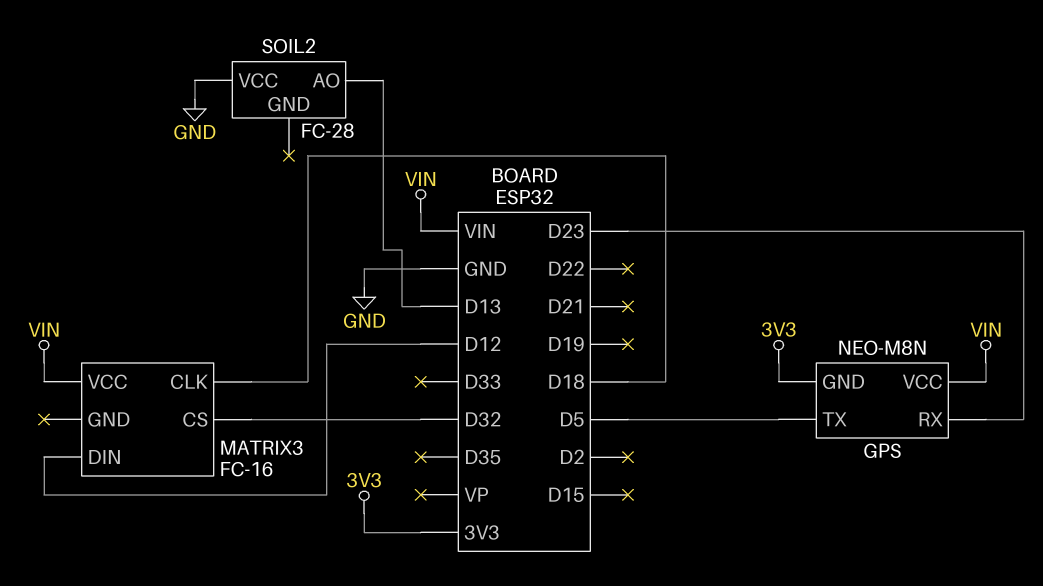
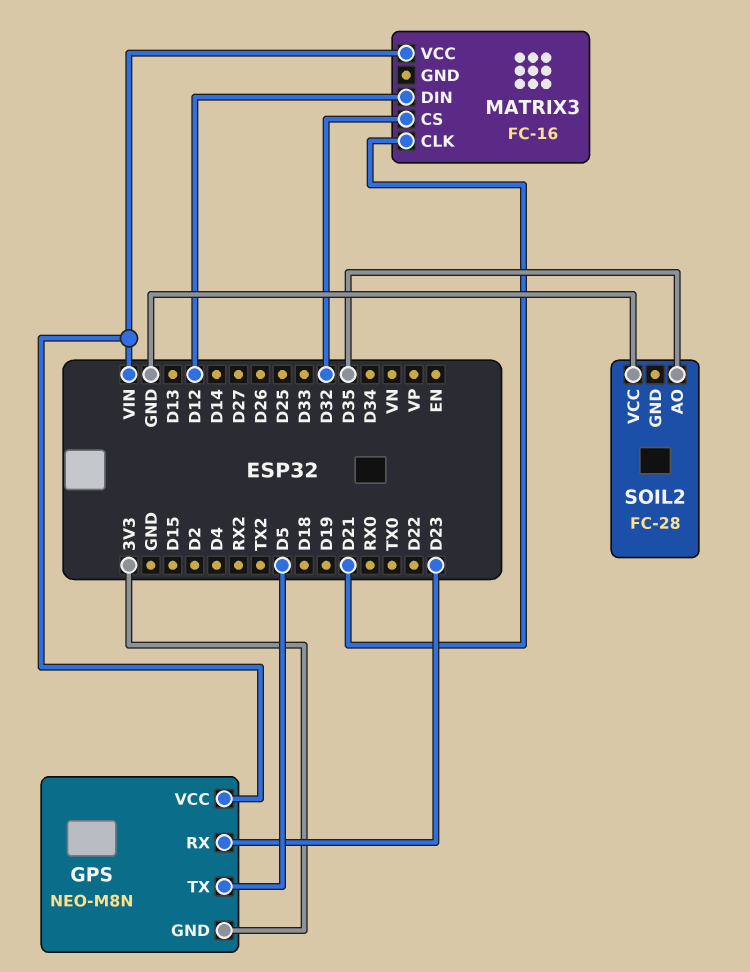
MATRIX3 pin CLK: D18 -> D21
SOIL2 pin AO: D13 -> D35

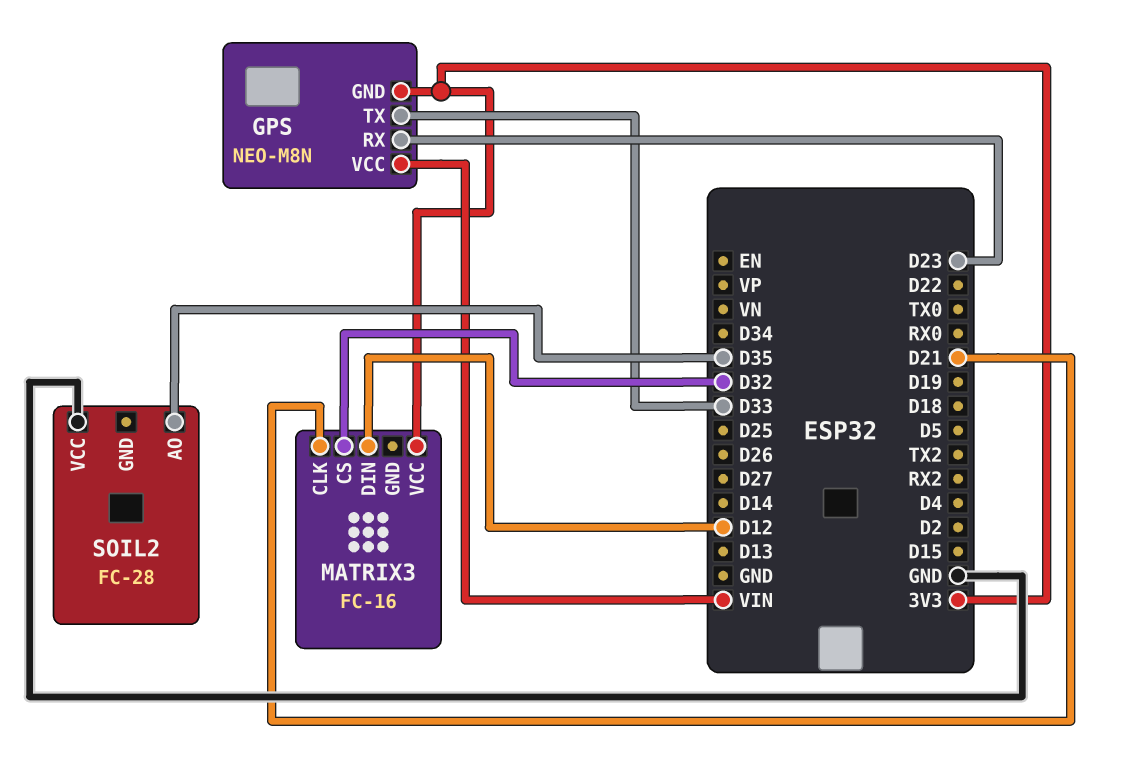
GPS pin TX: D5 -> D33
MATRIX3 pin VCC: VIN -> 3V3

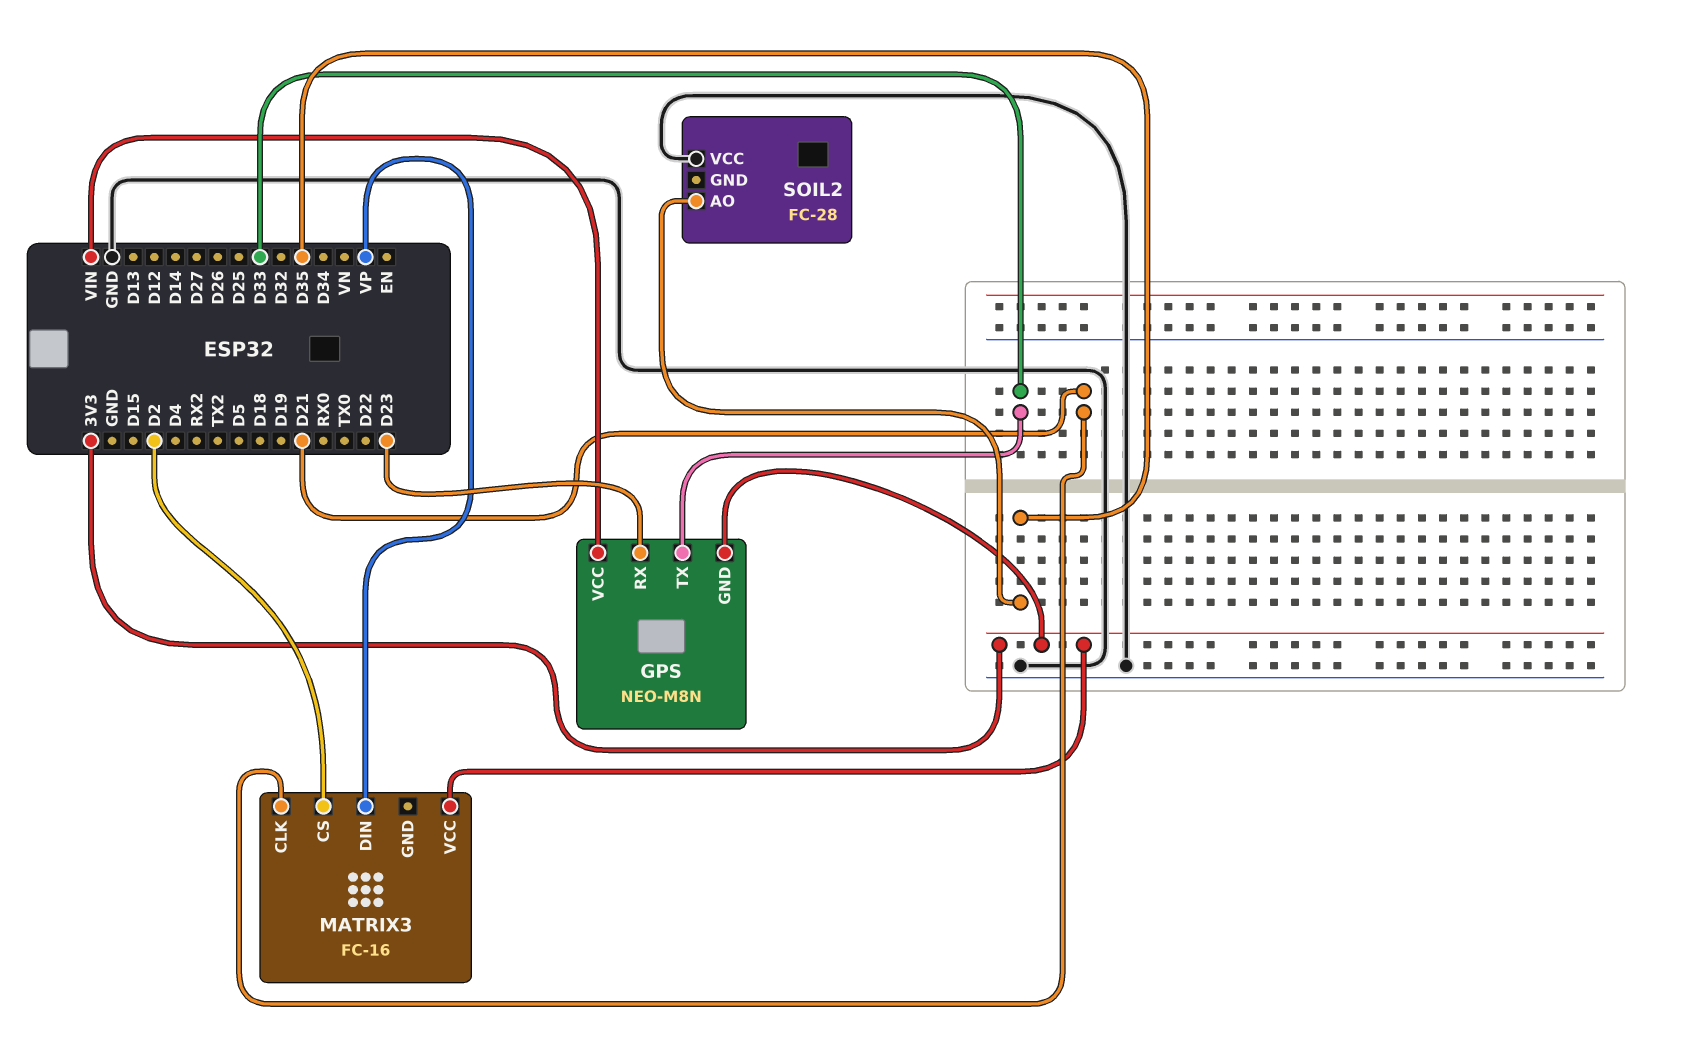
MATRIX3 pin CS: D32 -> D2
MATRIX3 pin DIN: D12 -> VP

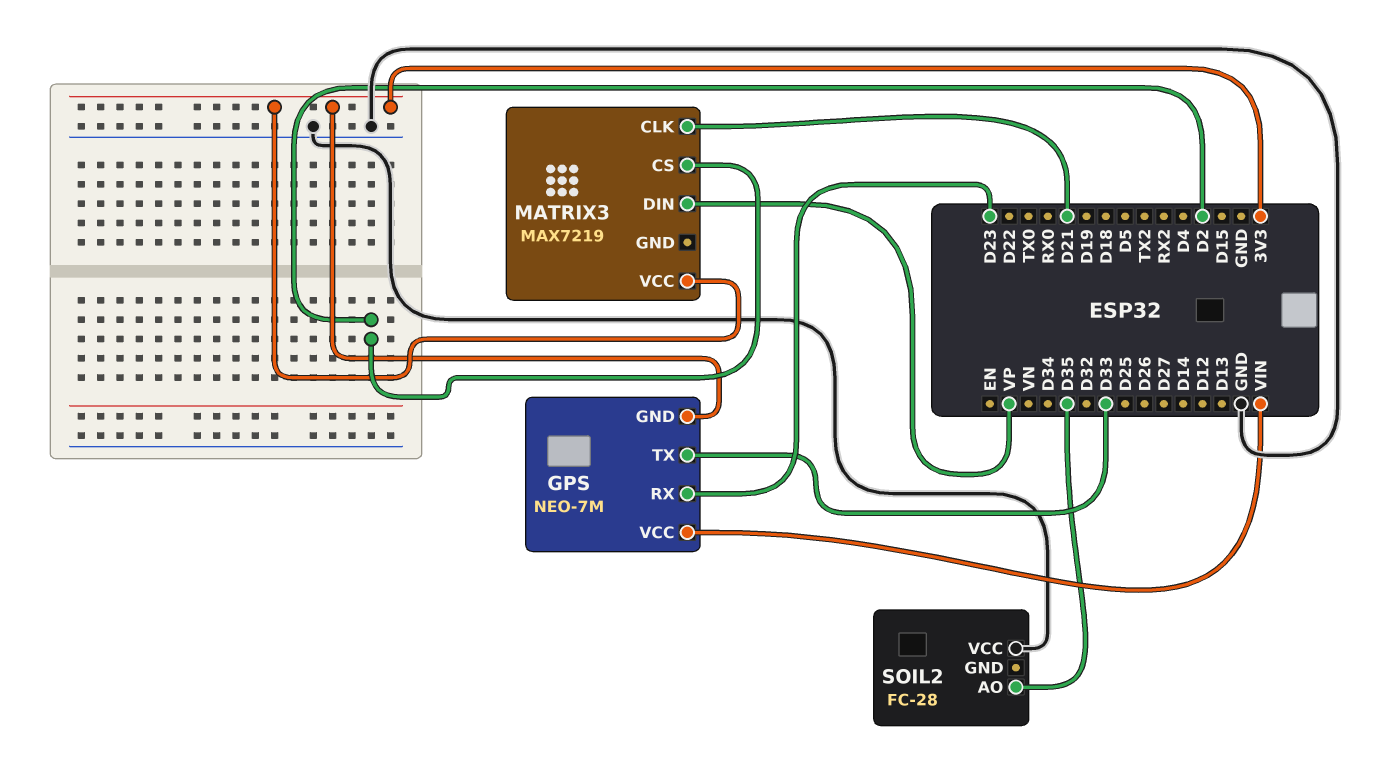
GPS: NEO-M8N -> NEO-7M
MATRIX3: FC-16 -> MAX7219

